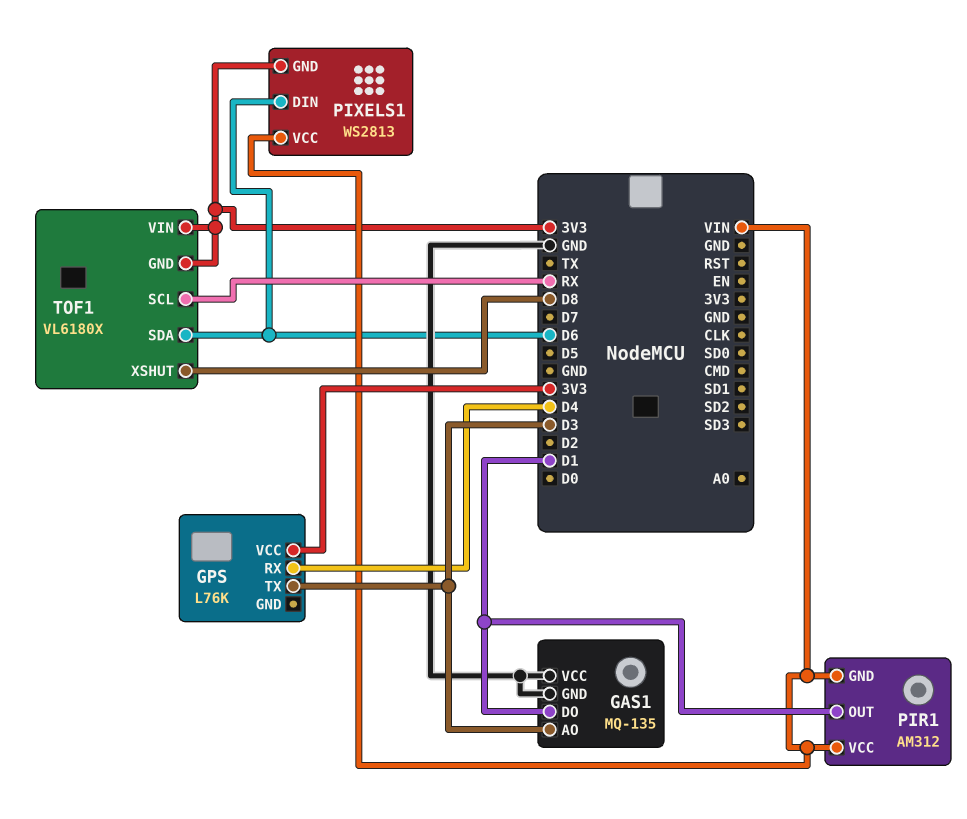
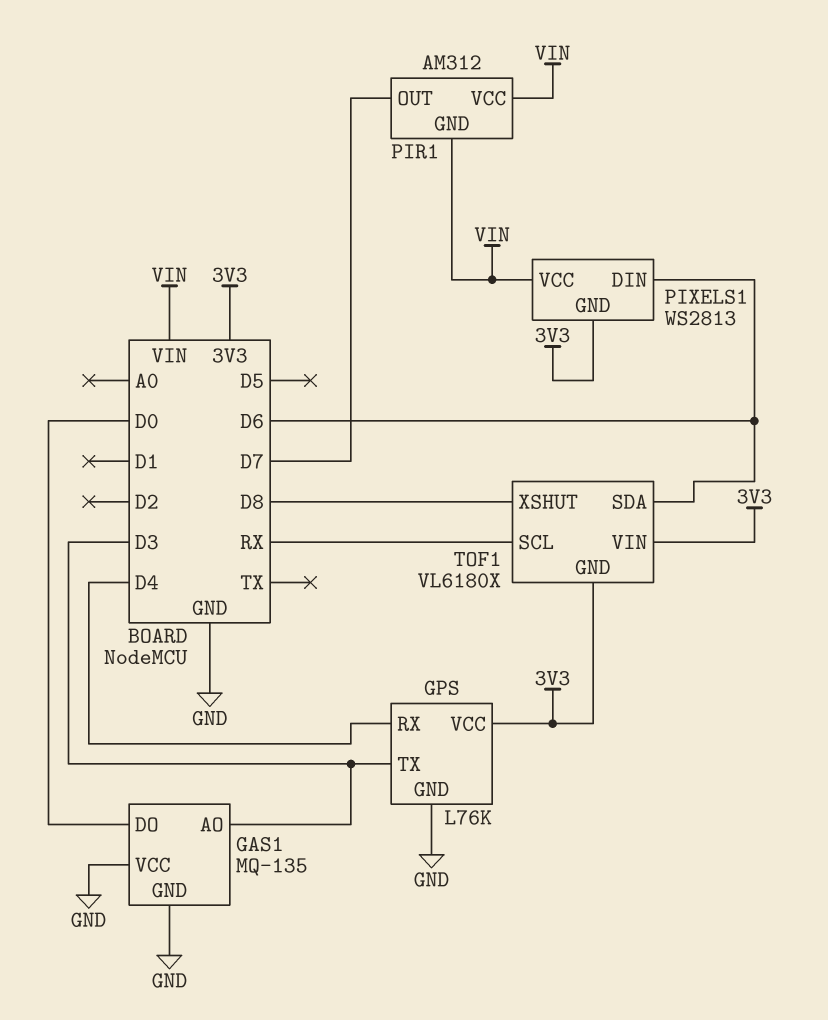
GAS1 pin DO: D1 -> D0
GPS pin GND: none -> GND
PIR1 pin OUT: D1 -> D7

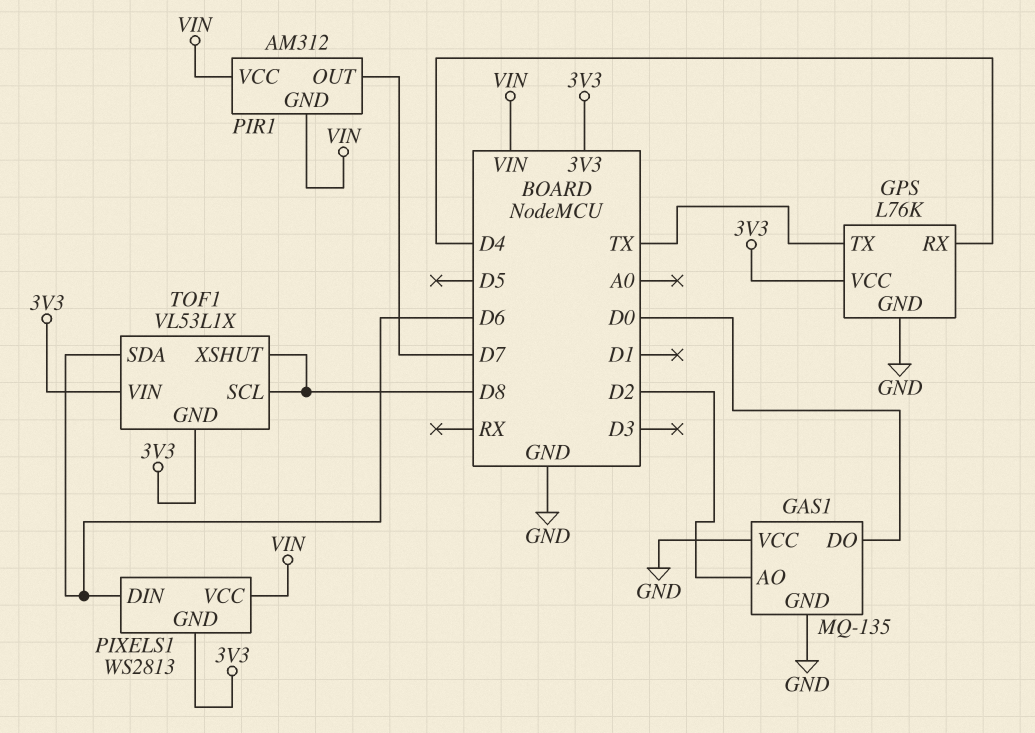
GAS1 pin AO: D3 -> D2
GPS pin TX: D3 -> TX
TOF1: VL6180X -> VL53L1X
TOF1 pin SCL: RX -> D8

